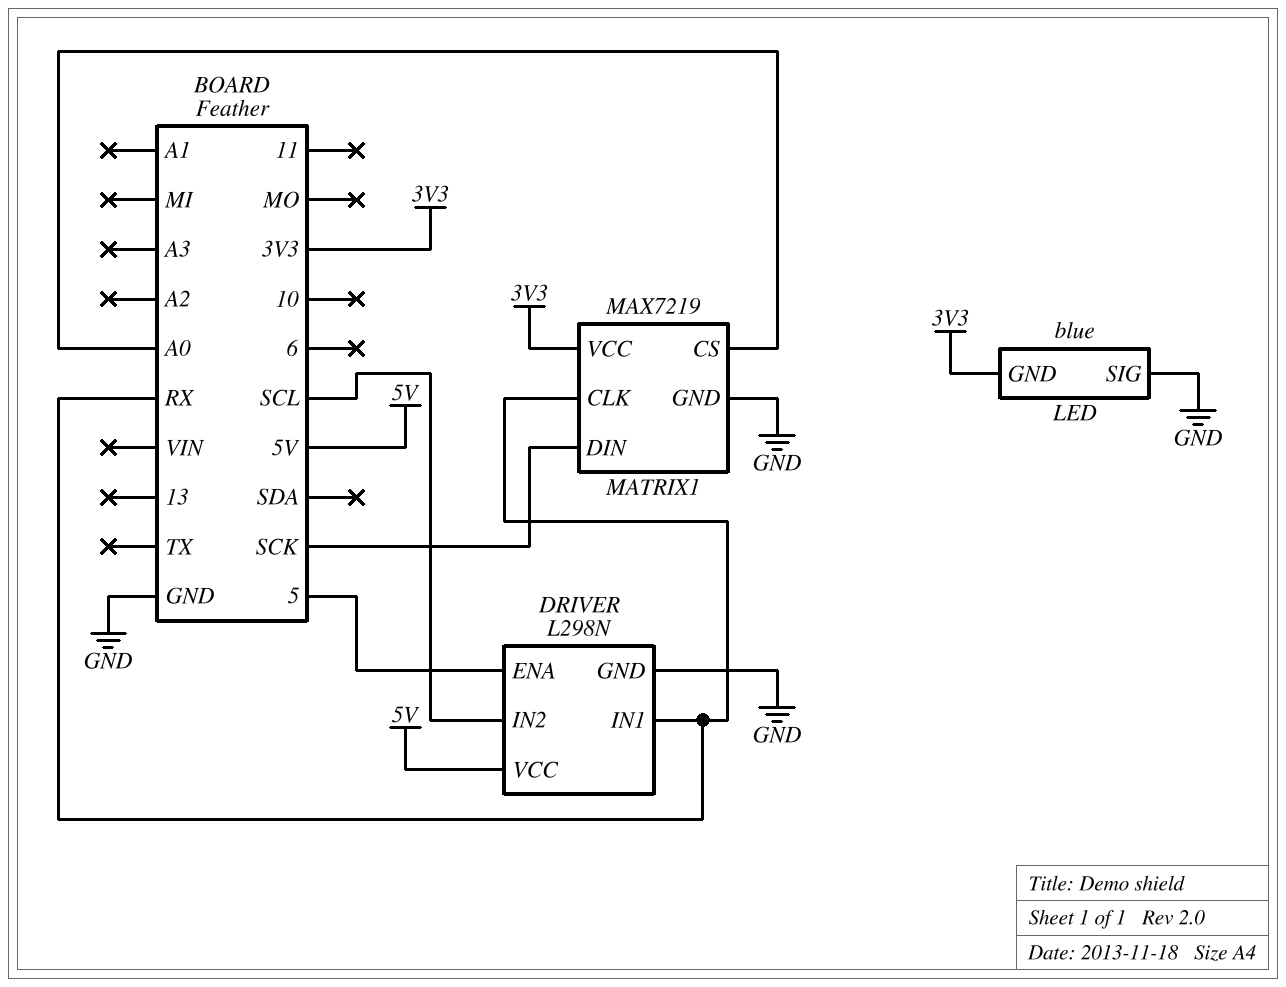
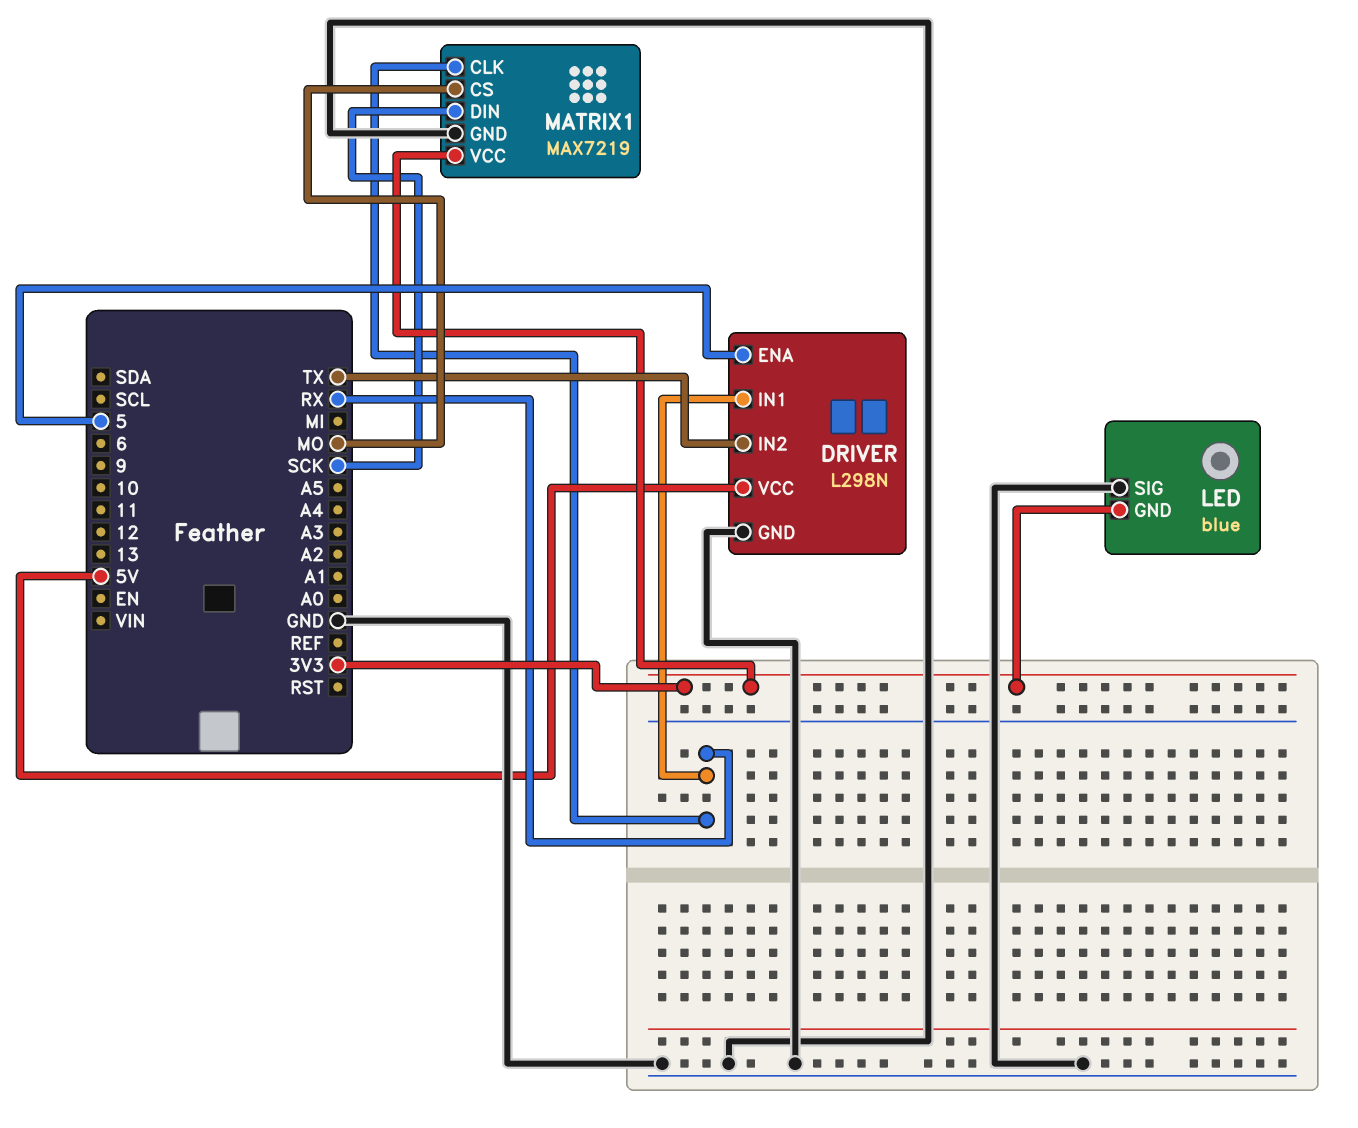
DRIVER pin IN2: SCL -> TX
MATRIX1 pin CS: A0 -> MO

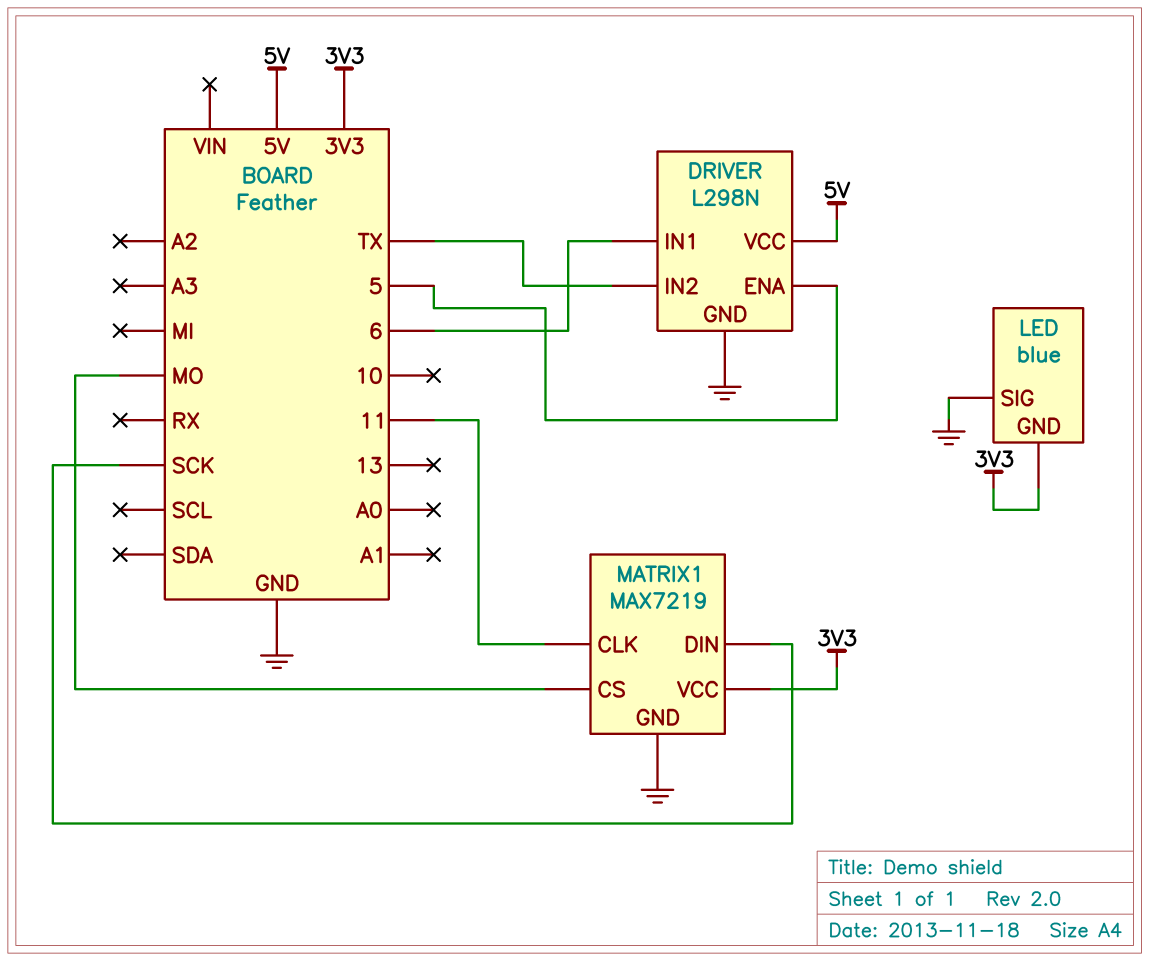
DRIVER pin IN1: RX -> 6
MATRIX1 pin CLK: RX -> 11

